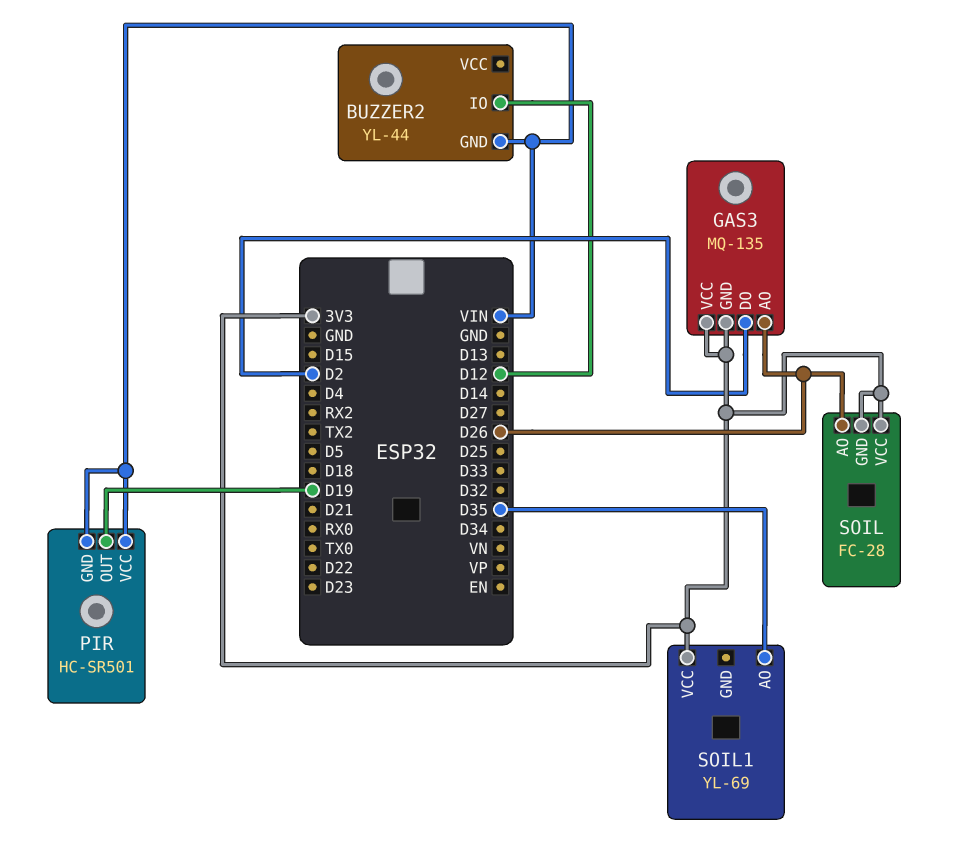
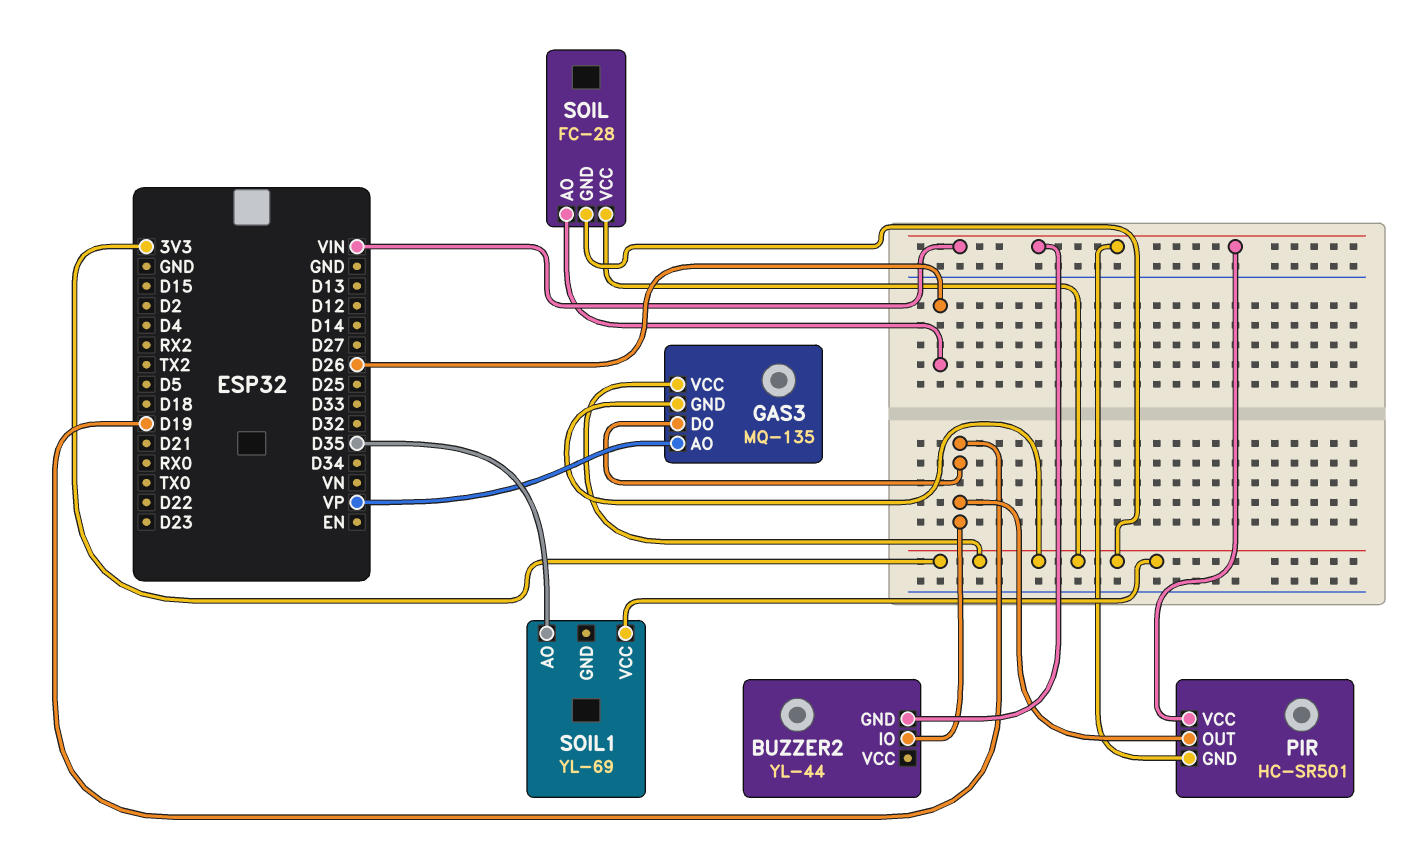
BUZZER2 pin IO: D12 -> D19
GAS3 pin AO: D26 -> VP
GAS3 pin DO: D2 -> D19

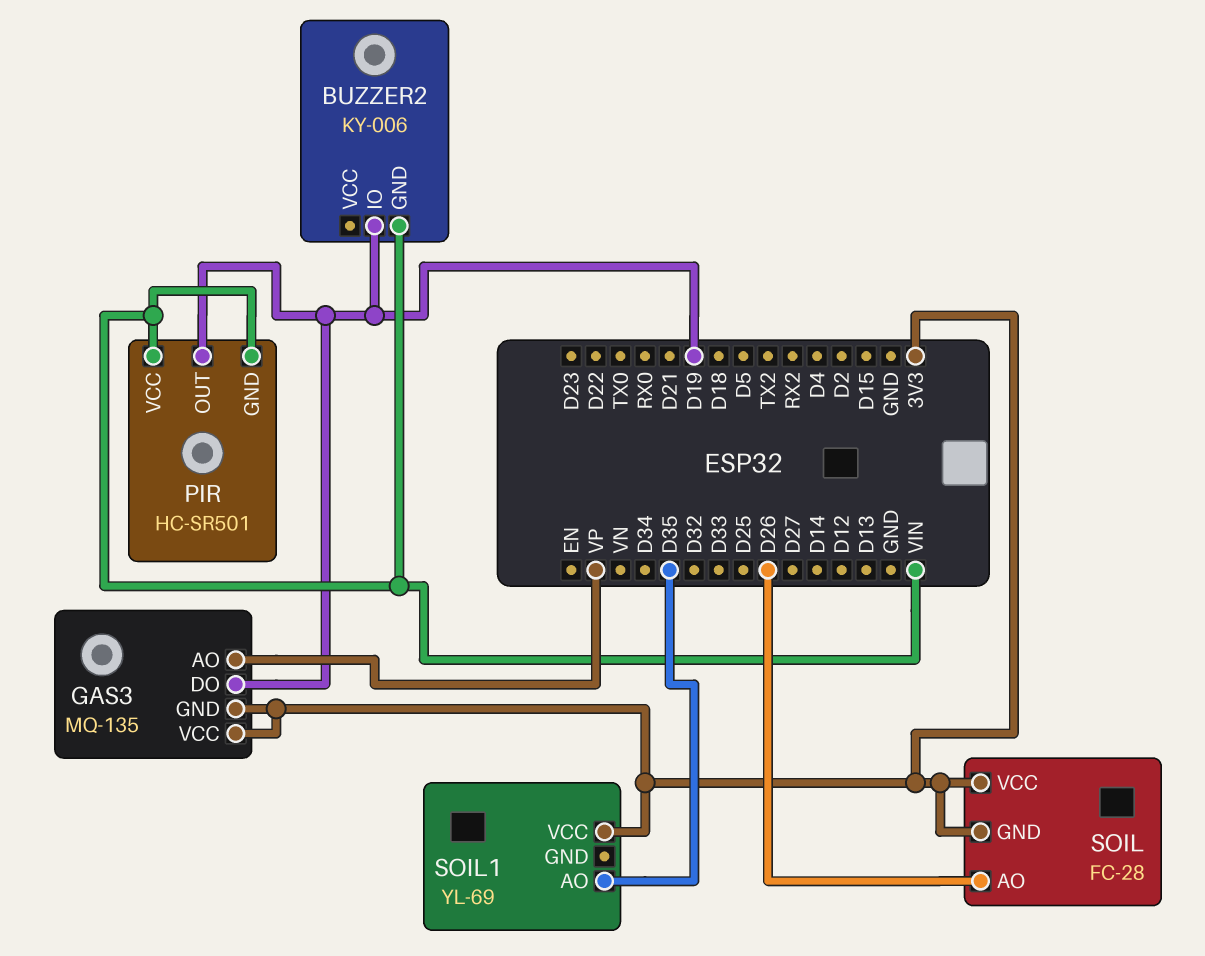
BUZZER2: YL-44 -> KY-006

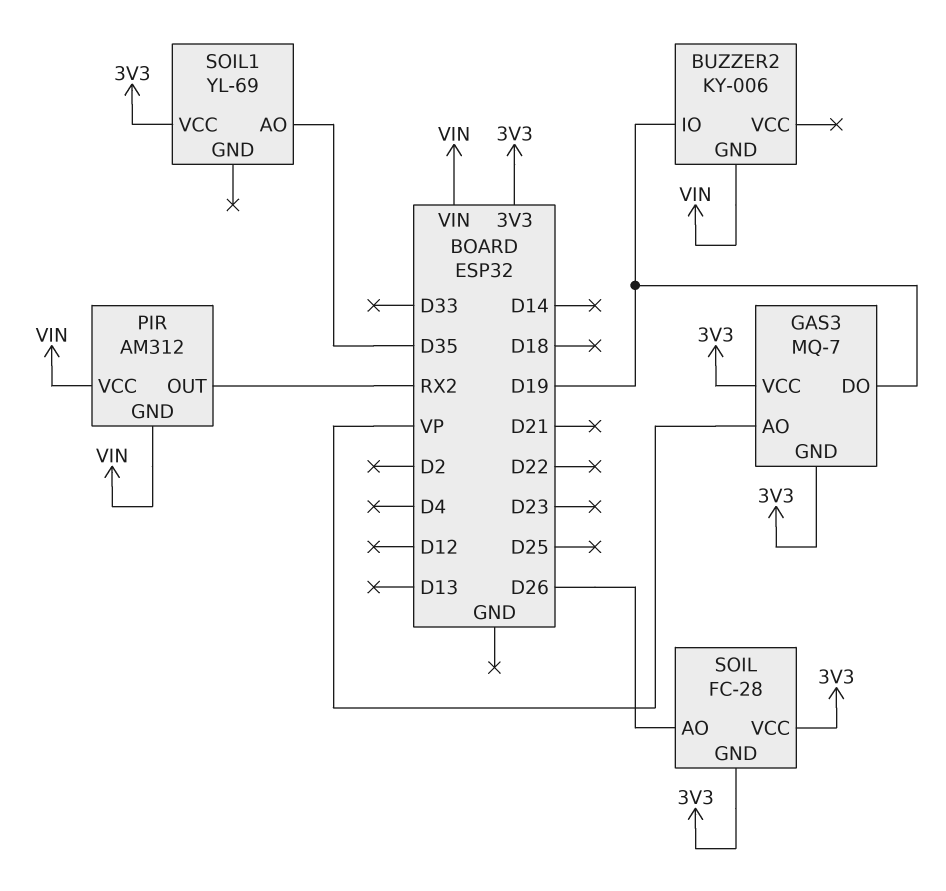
GAS3: MQ-135 -> MQ-7
PIR: HC-SR501 -> AM312
PIR pin OUT: D19 -> RX2

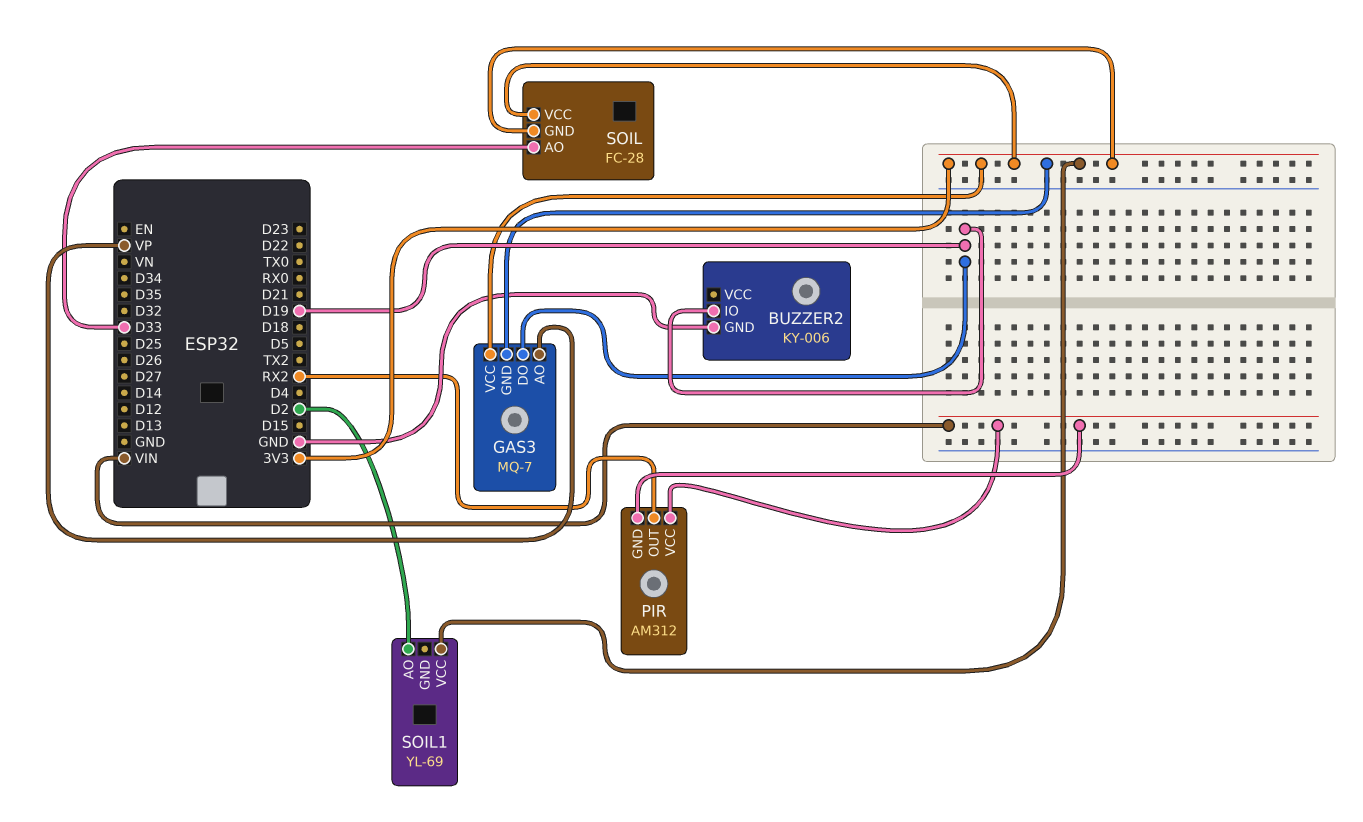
BUZZER2 pin GND: VIN -> GND
SOIL pin AO: D26 -> D33
SOIL1 pin AO: D35 -> D2

